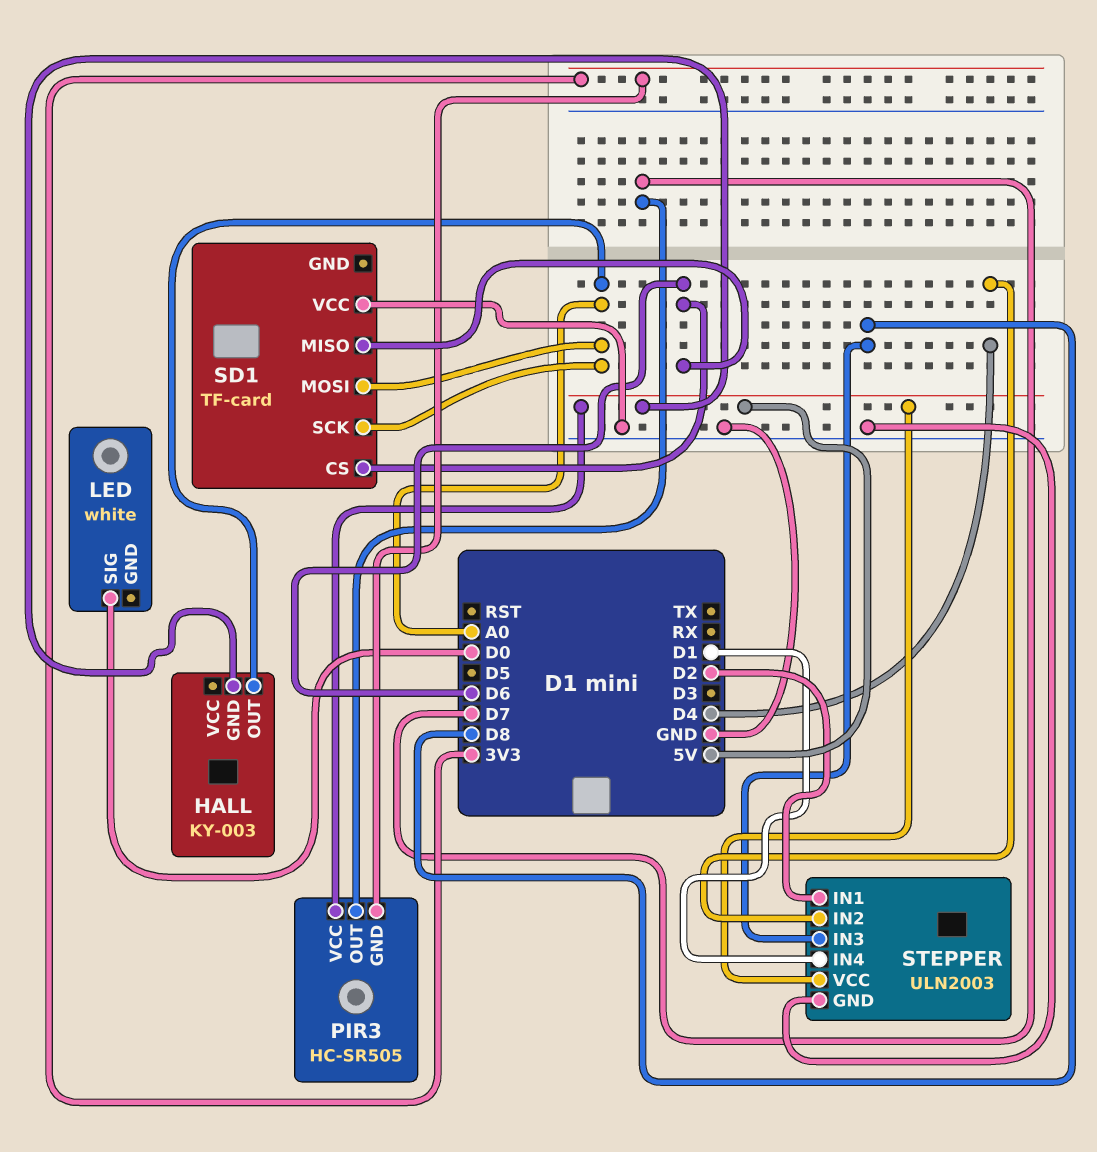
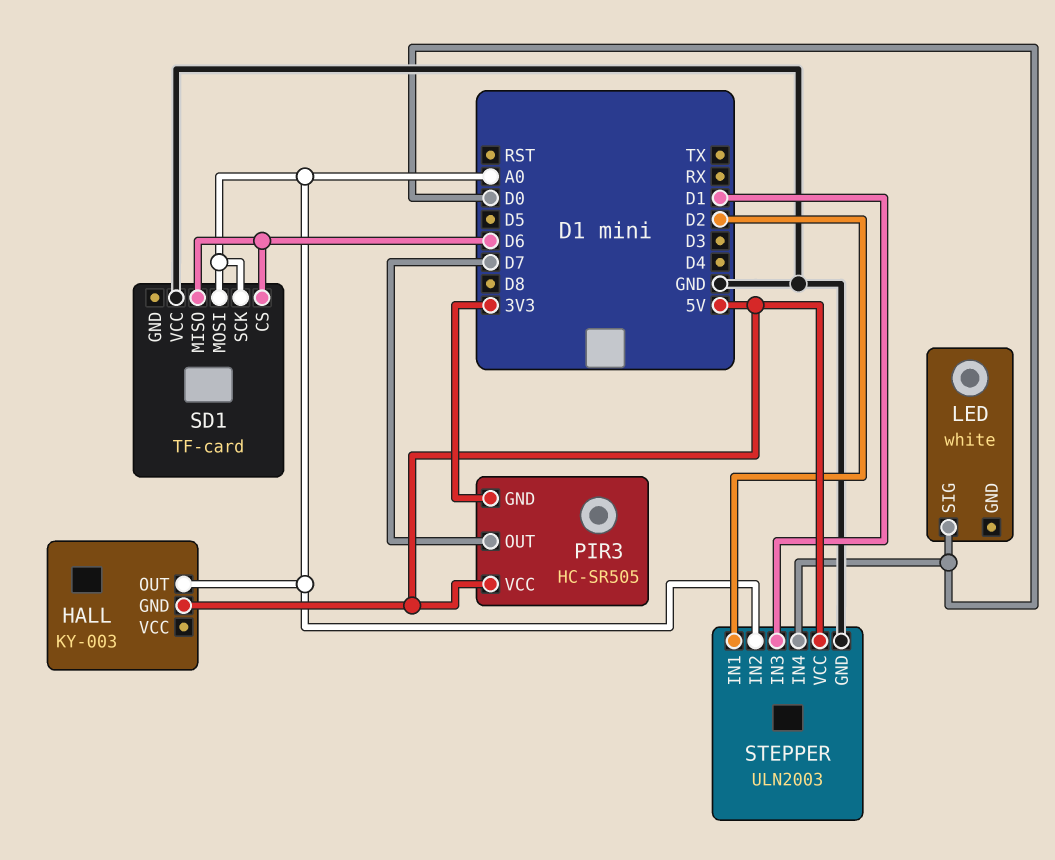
STEPPER pin IN2: D4 -> A0
STEPPER pin IN3: D8 -> D1
STEPPER pin IN4: D1 -> D0

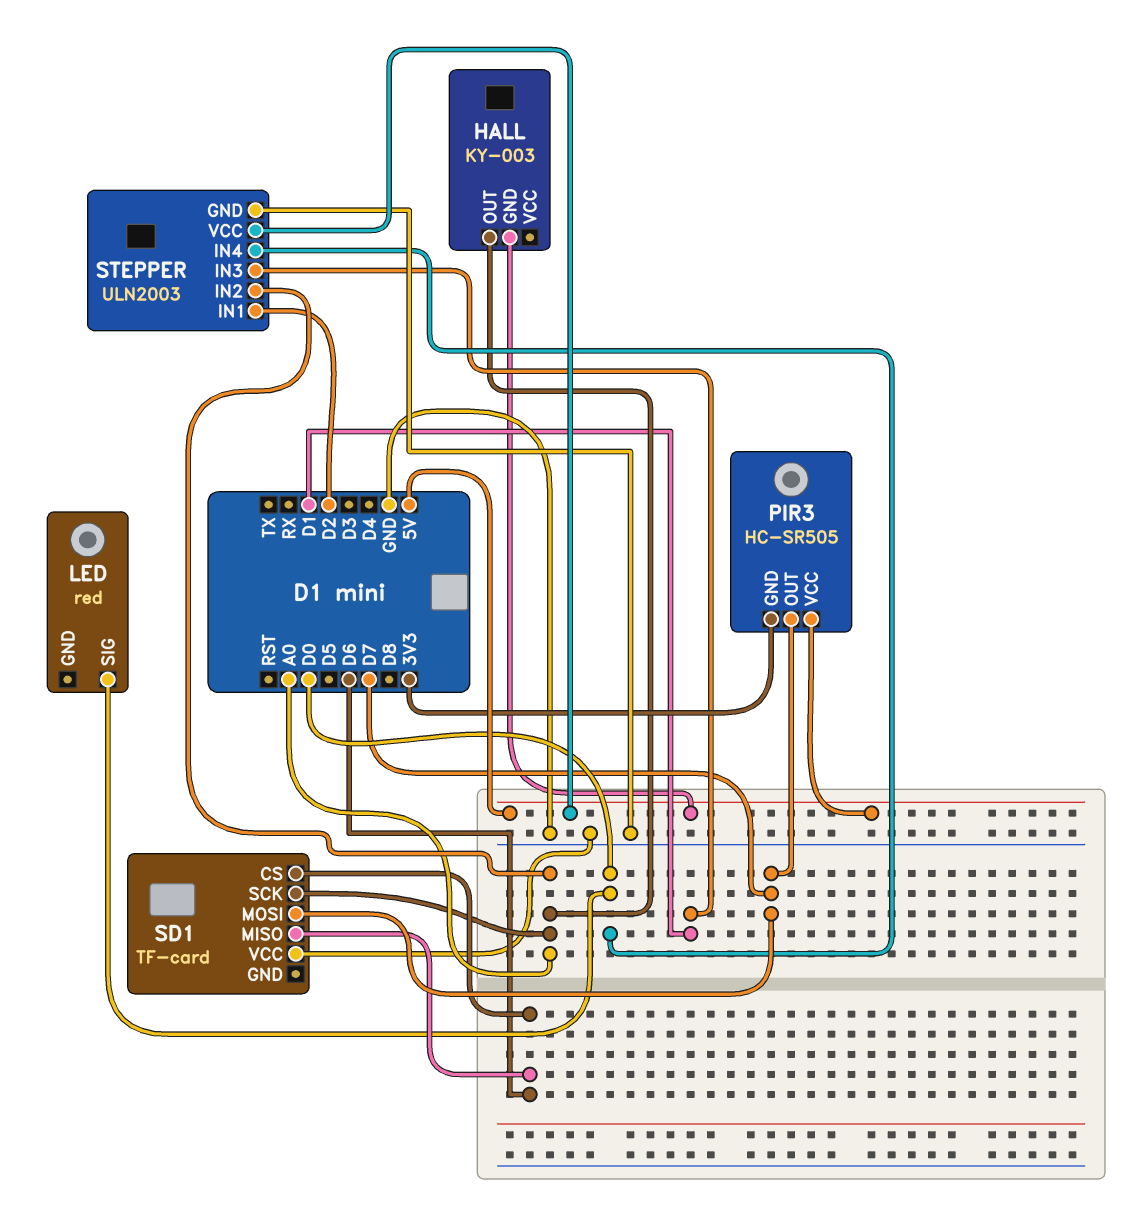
LED: white -> red
SD1 pin MOSI: A0 -> D7

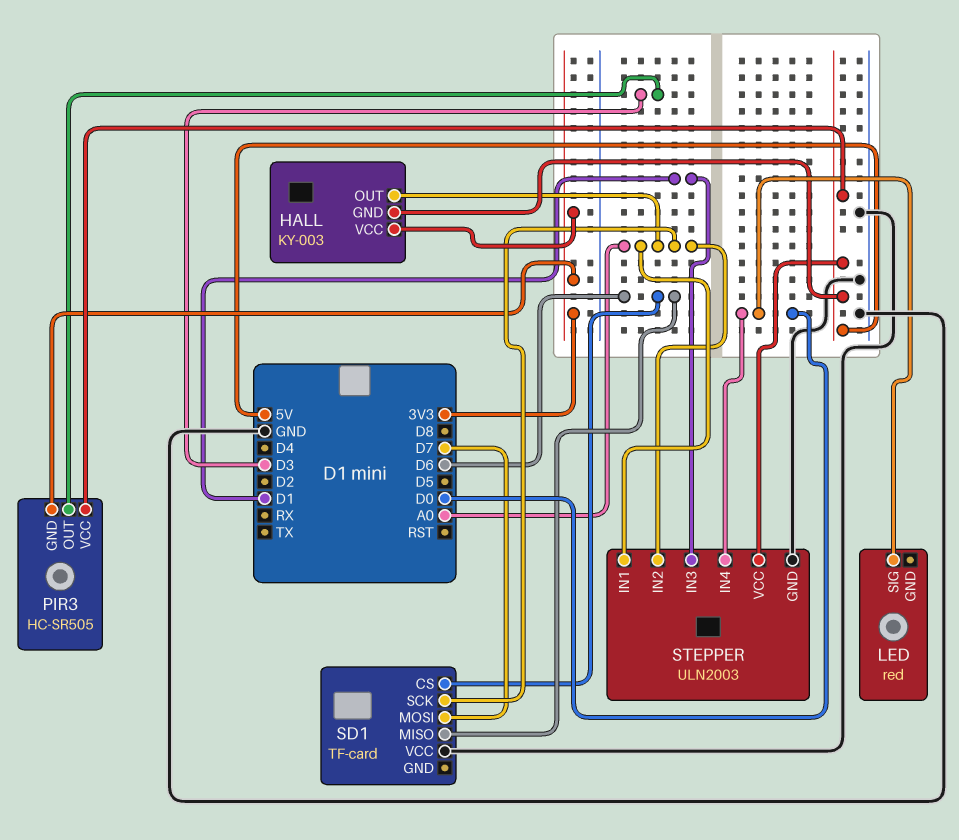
HALL pin VCC: none -> 3V3
PIR3 pin OUT: D7 -> D3
STEPPER pin IN1: D2 -> A0

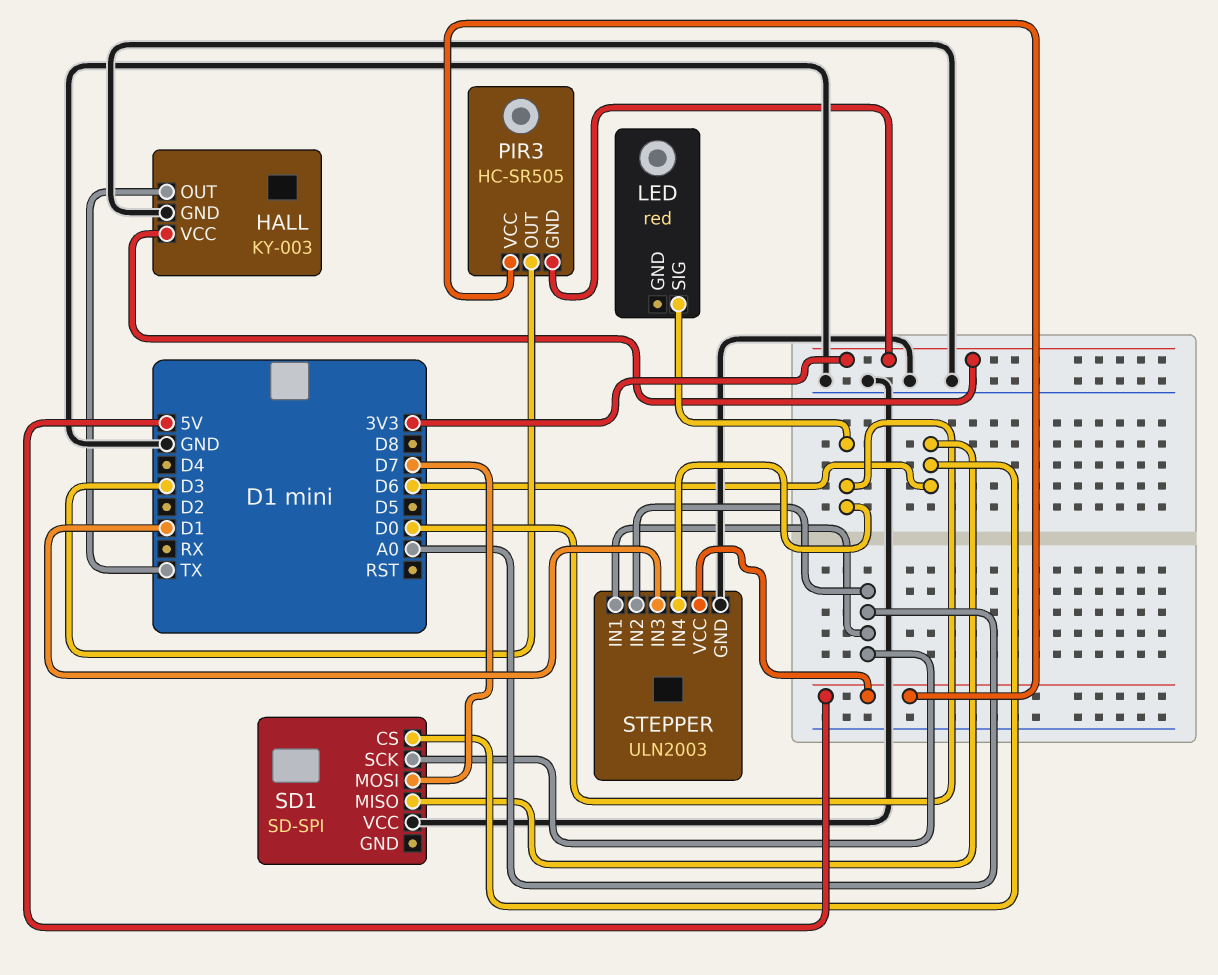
HALL pin GND: 5V -> GND
HALL pin OUT: A0 -> TX
SD1: TF-card -> SD-SPI

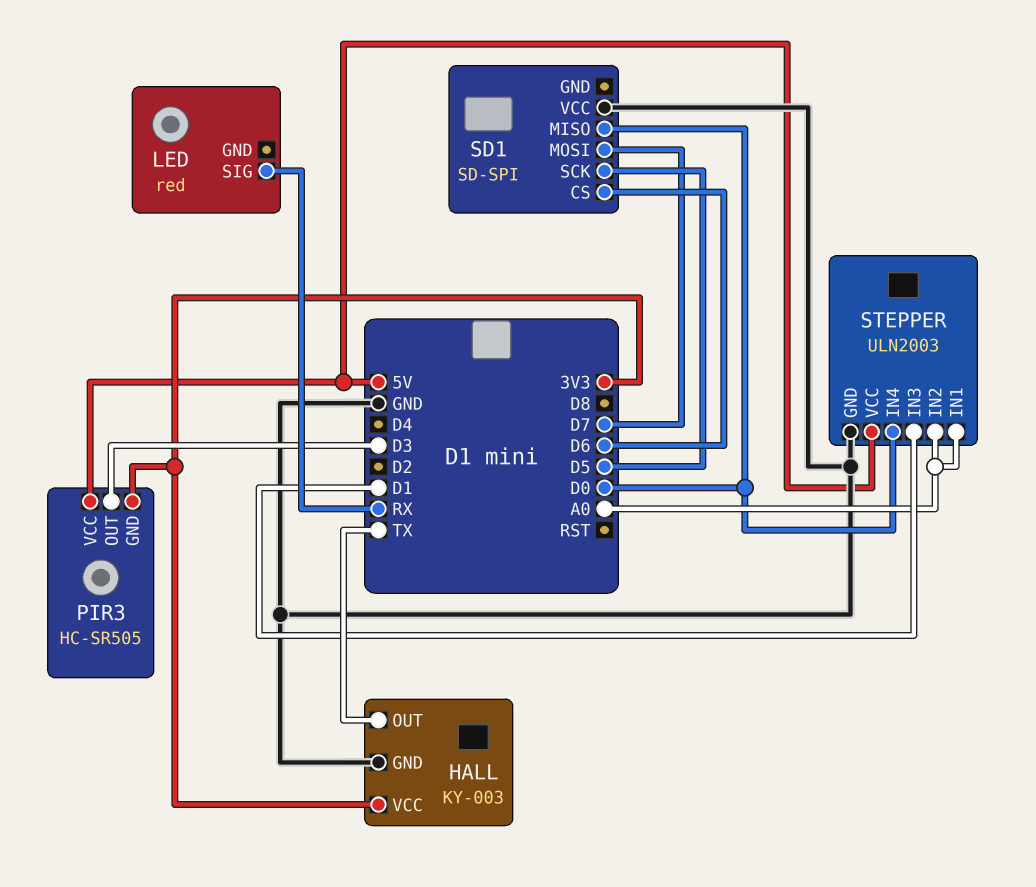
LED pin SIG: D0 -> RX
SD1 pin MISO: D6 -> D0
SD1 pin SCK: A0 -> D5

